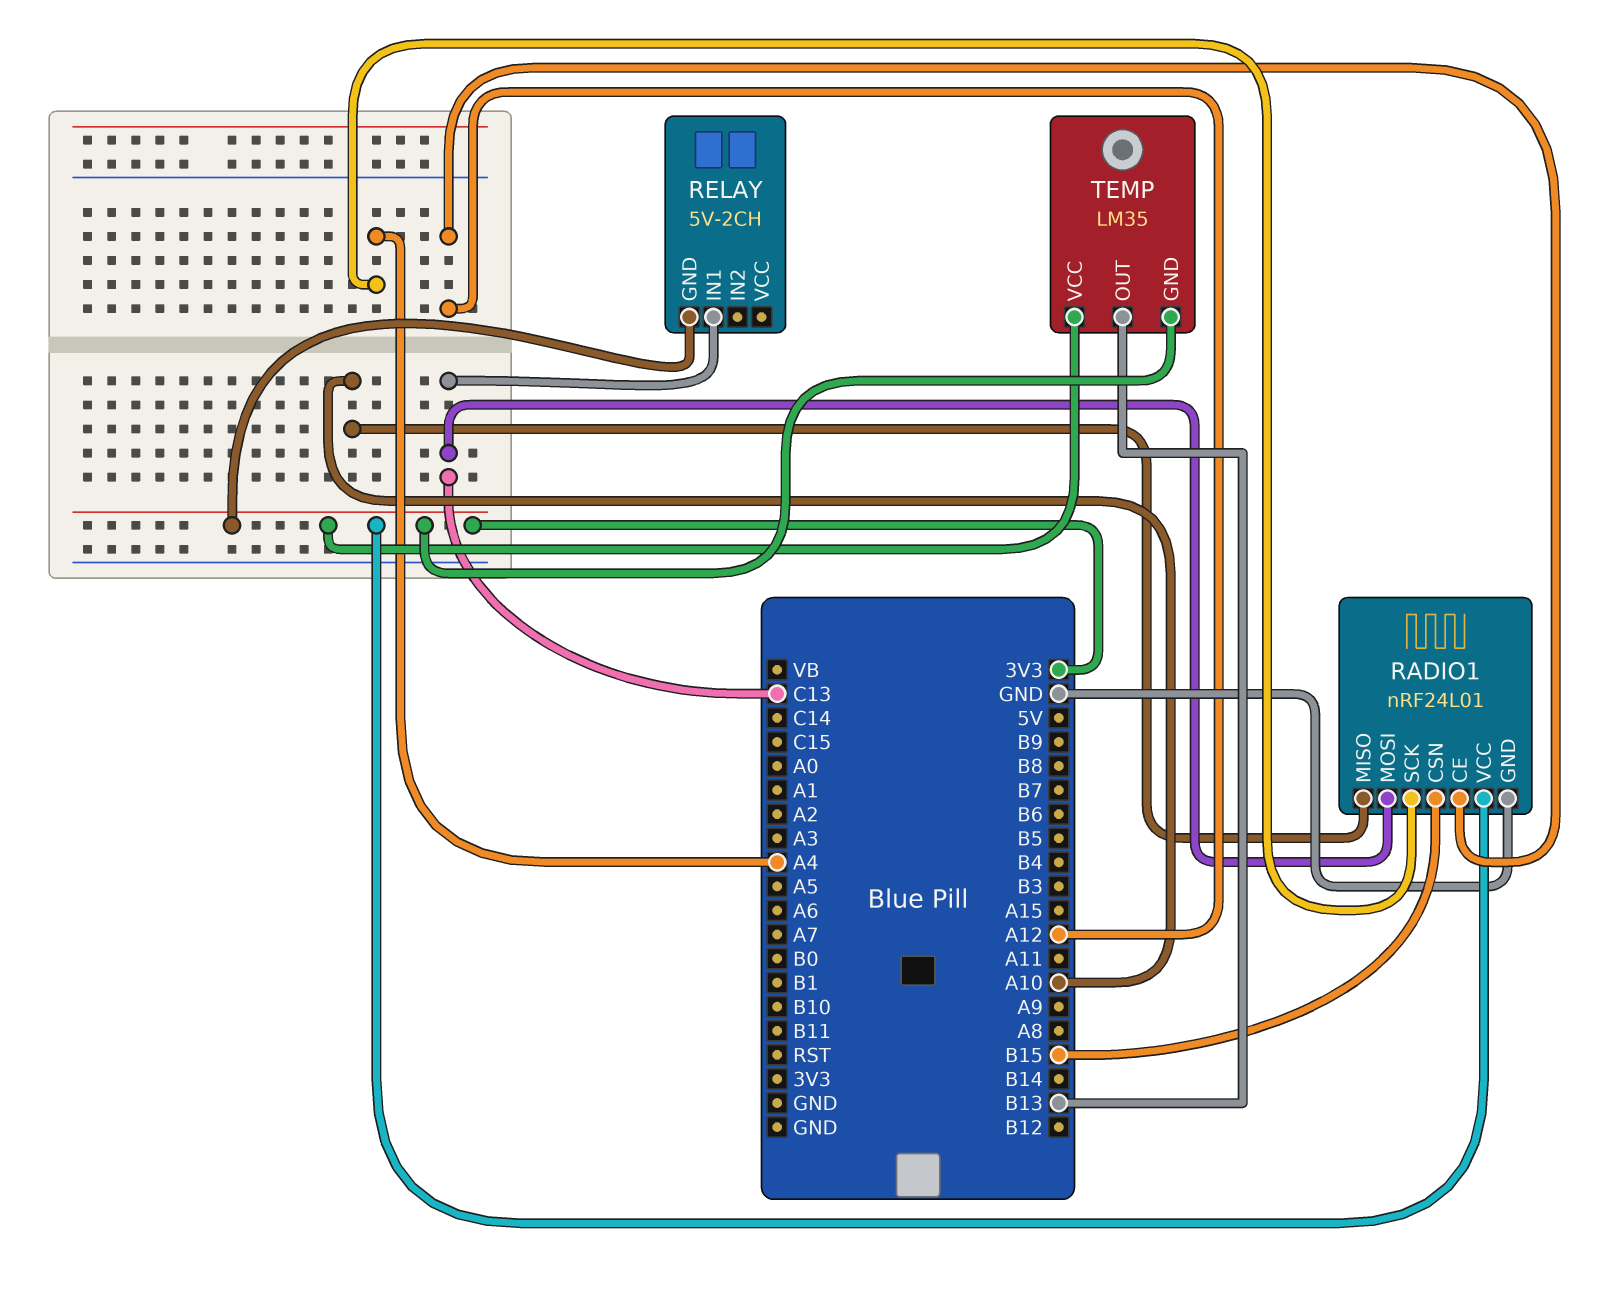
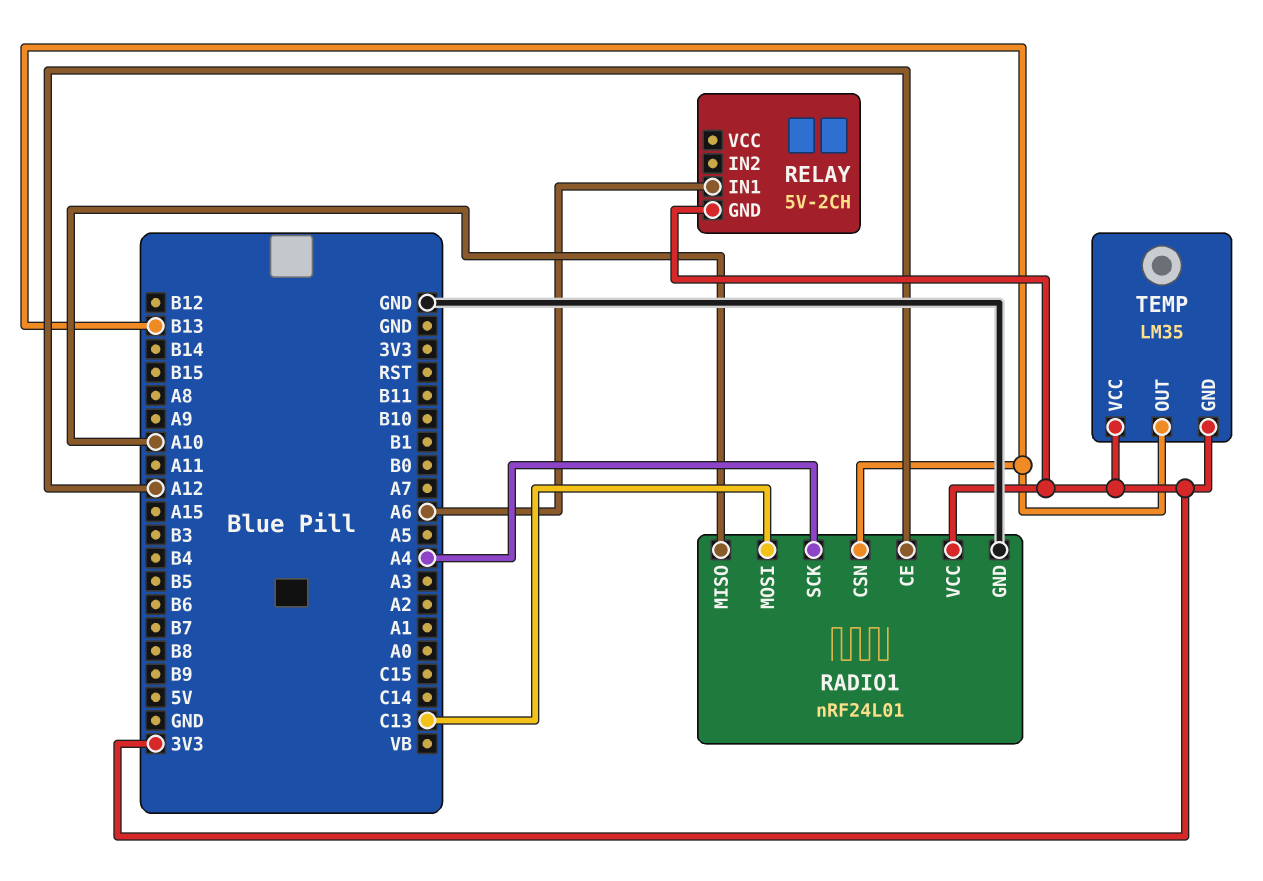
RADIO1 pin CSN: B15 -> B13
RELAY pin IN1: C13 -> A6

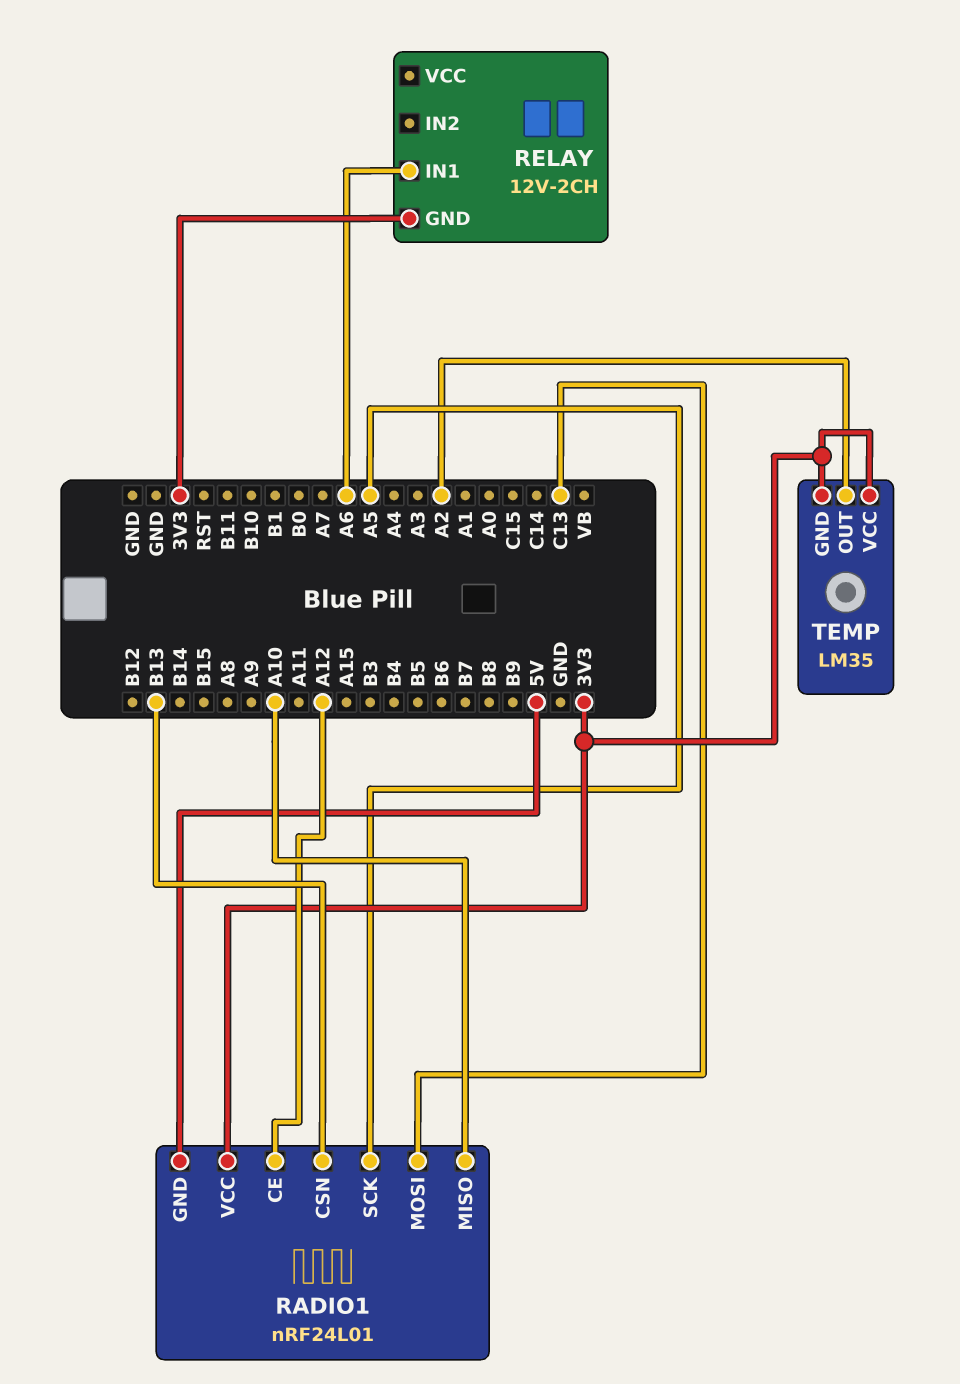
RADIO1 pin GND: GND -> 5V
RADIO1 pin SCK: A4 -> A5
RELAY: 5V-2CH -> 12V-2CH
TEMP pin OUT: B13 -> A2

